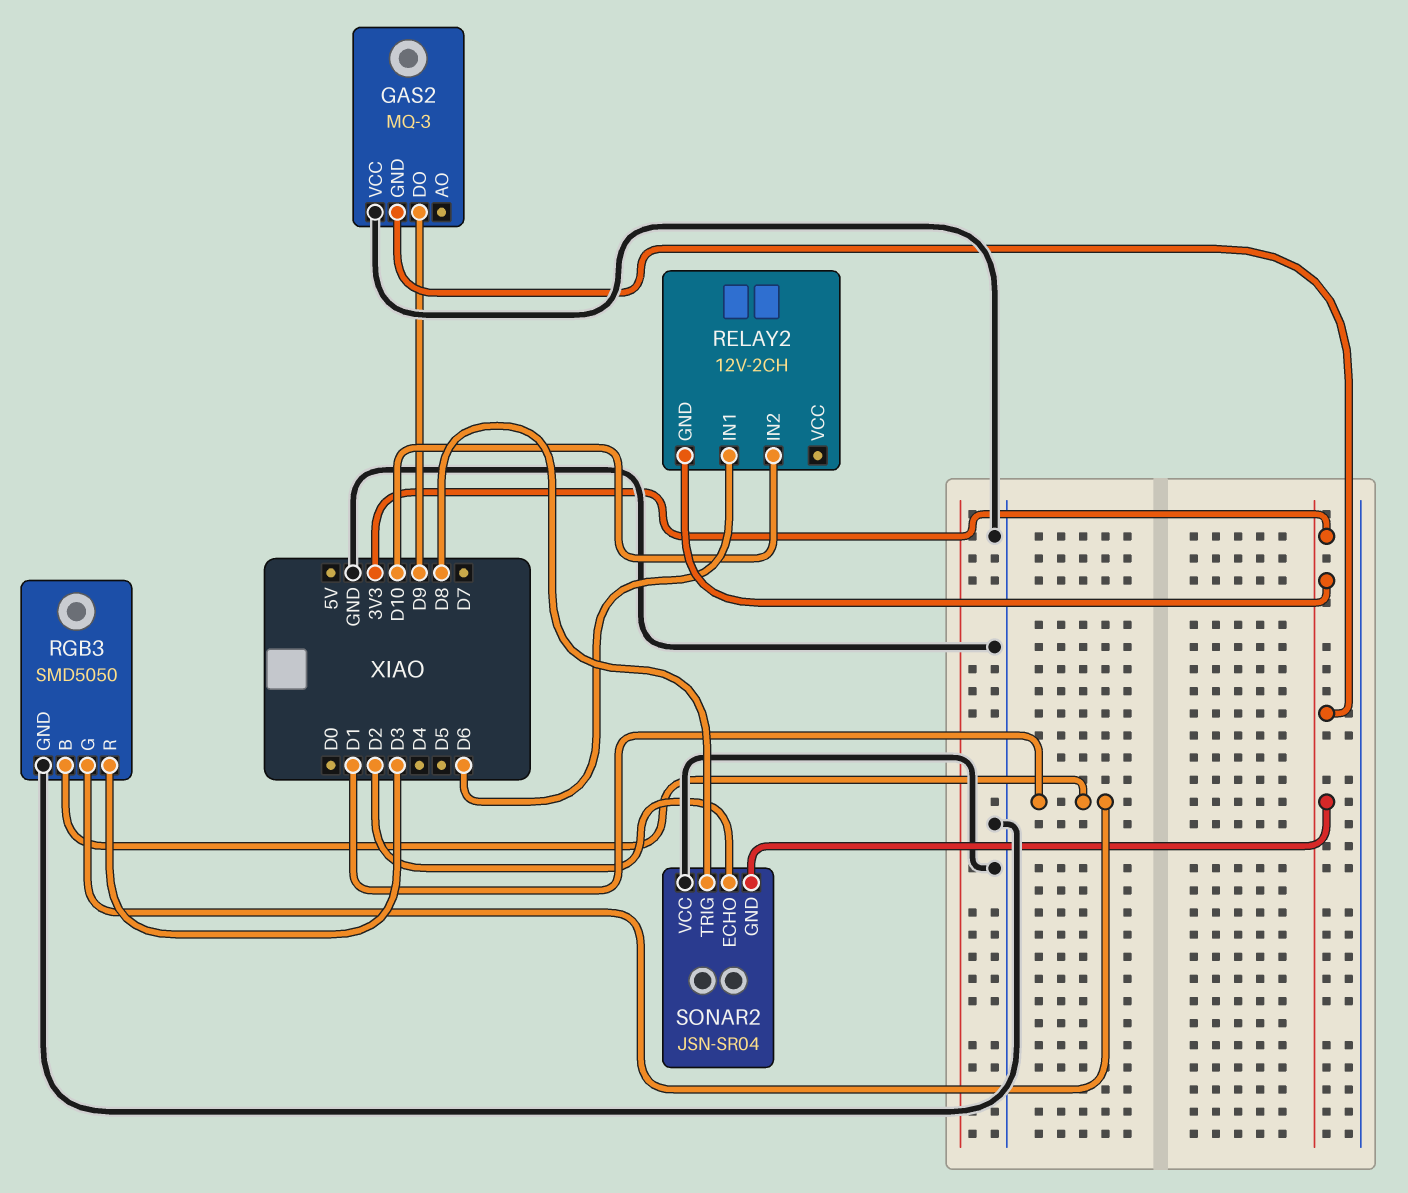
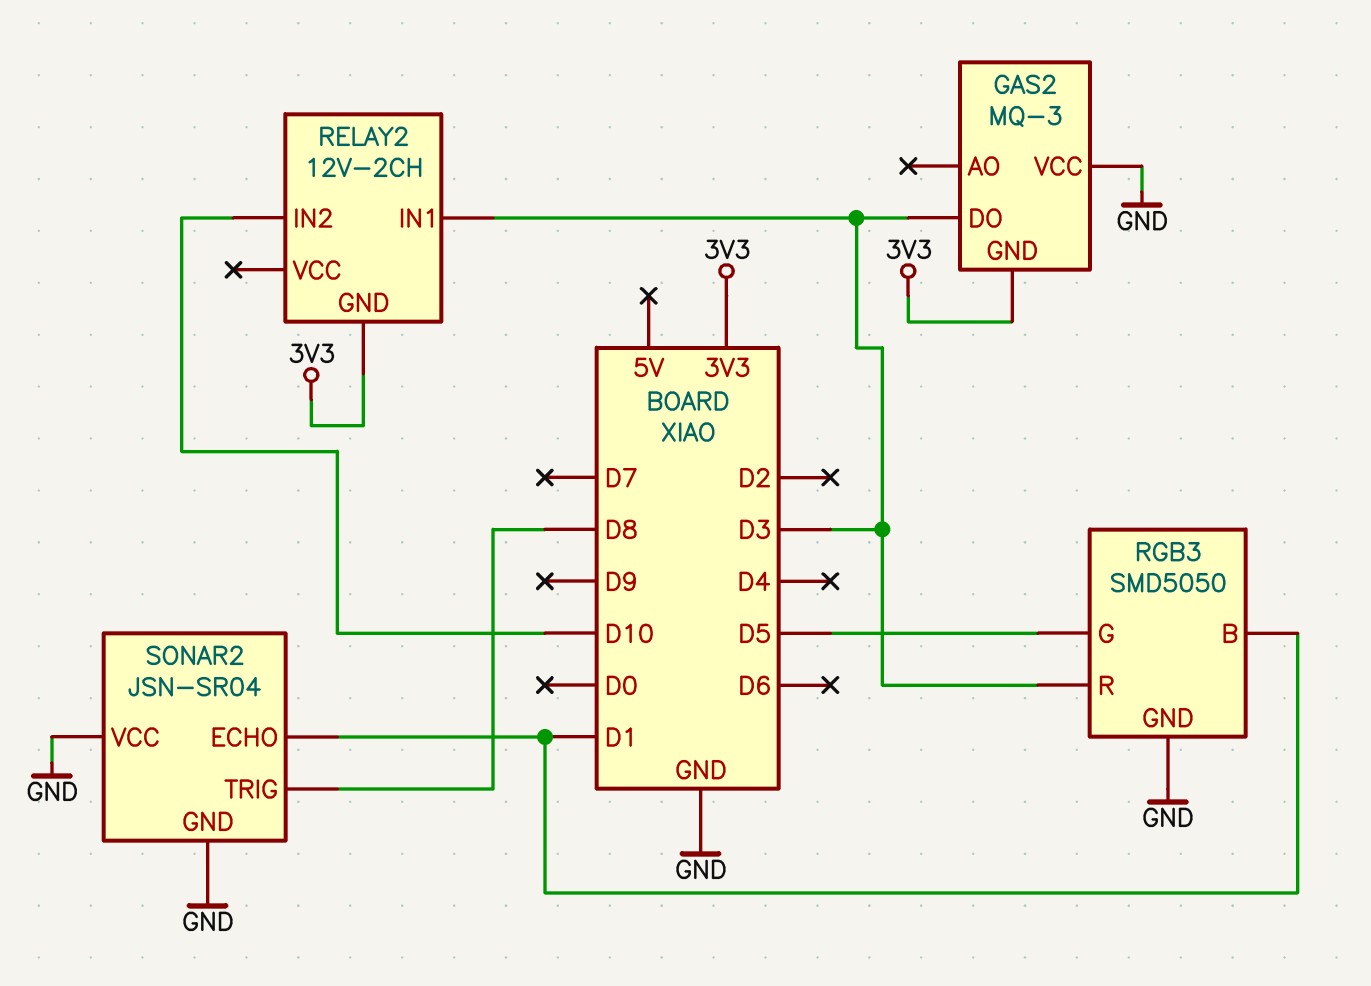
GAS2 pin DO: D9 -> D3
RELAY2 pin IN1: D6 -> D3
RGB3 pin G: D1 -> D5
SONAR2 pin ECHO: D2 -> D1
SONAR2 pin GND: 3V3 -> GND

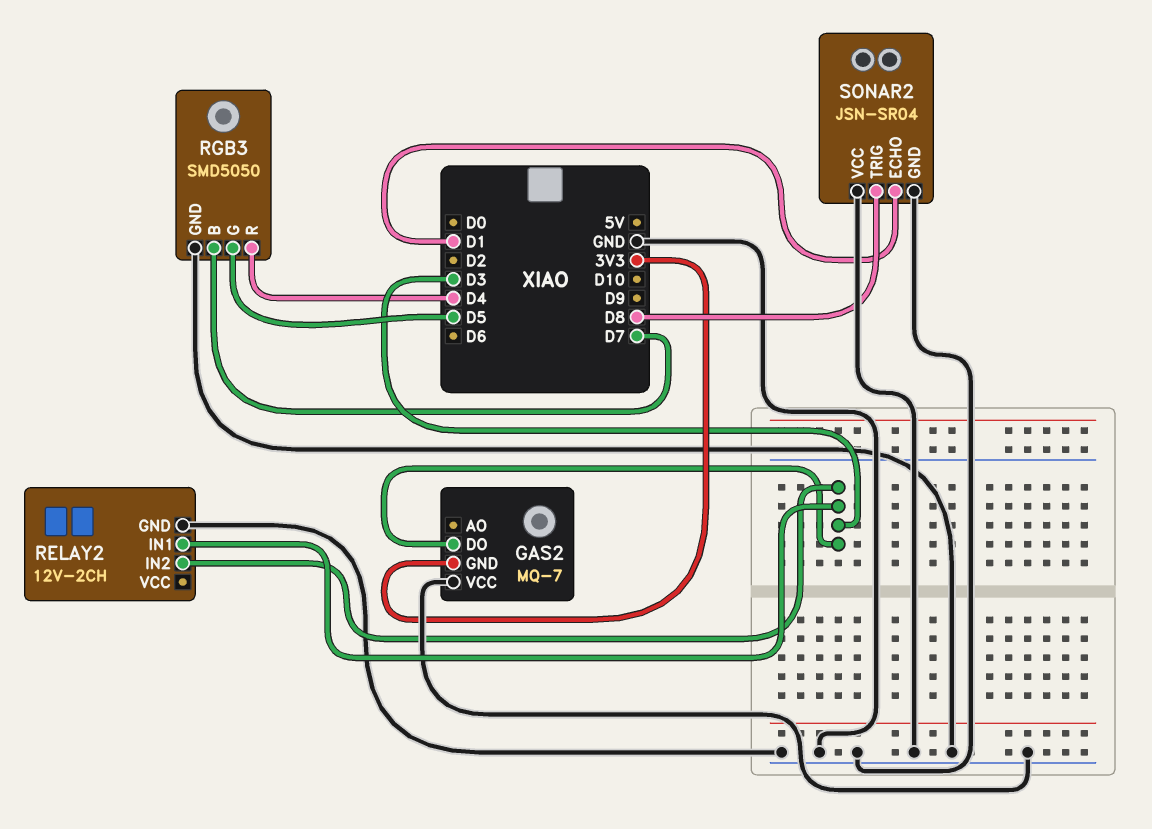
GAS2: MQ-3 -> MQ-7
RELAY2 pin GND: 3V3 -> GND
RELAY2 pin IN2: D10 -> D3
RGB3 pin B: D1 -> D7
RGB3 pin R: D3 -> D4

